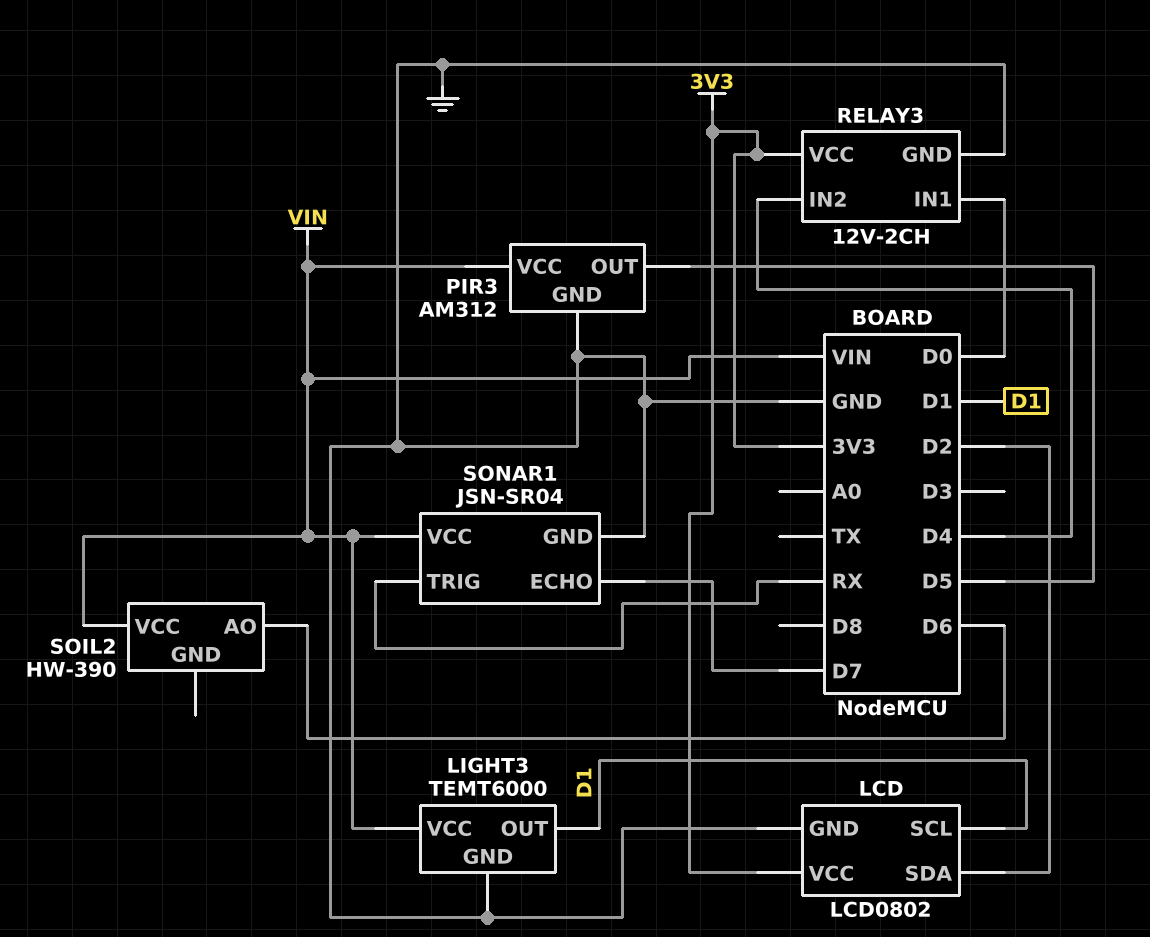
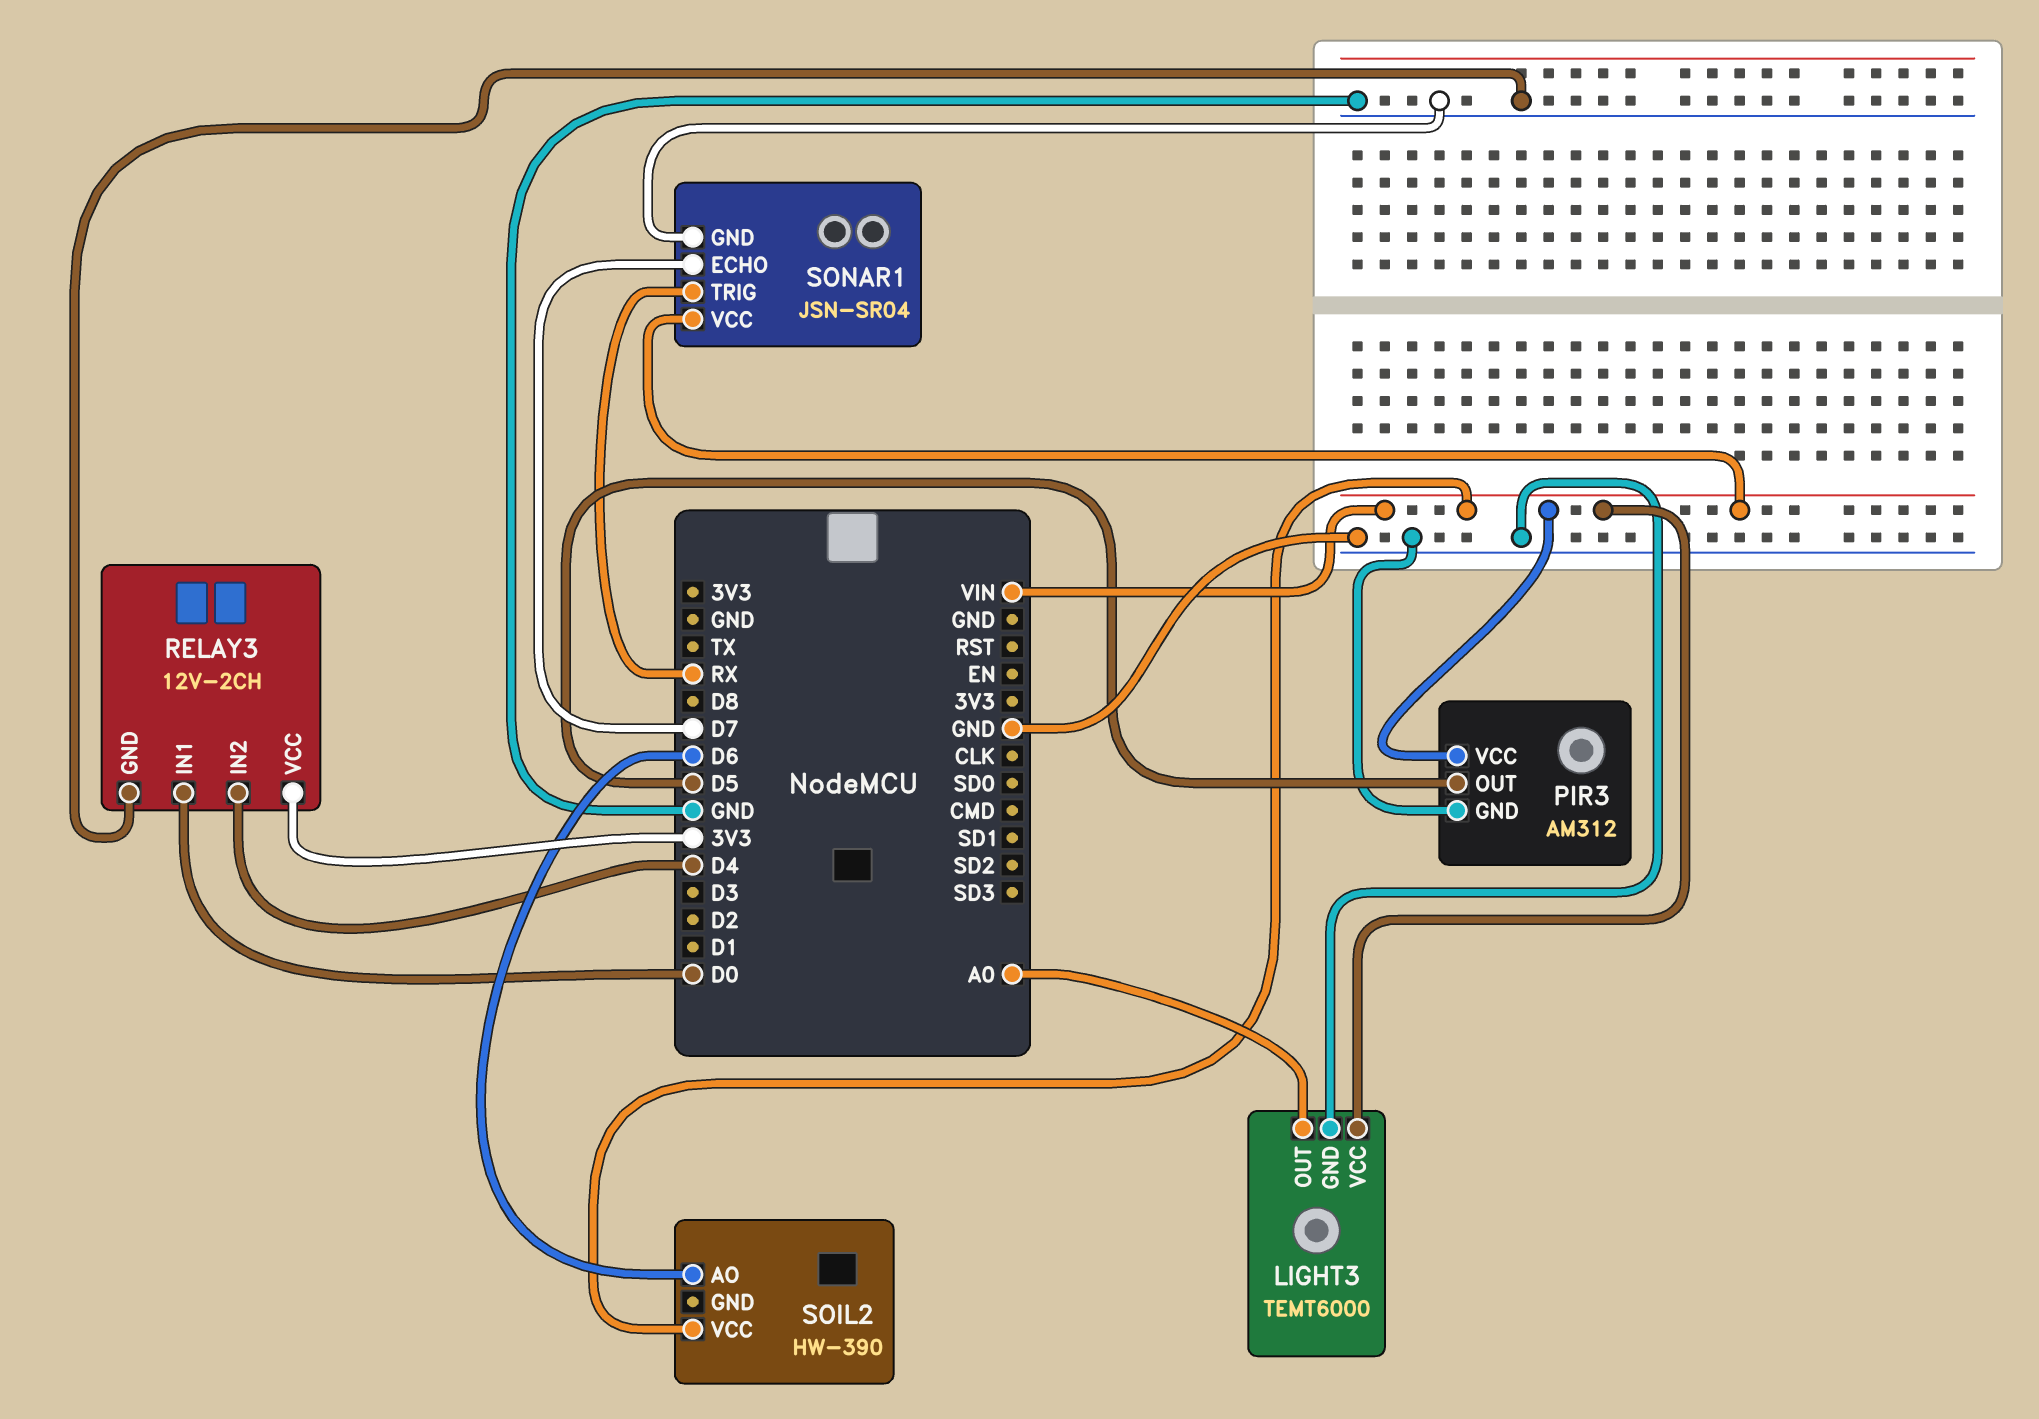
LCD: LCD0802 -> none
LCD pin GND: GND -> none
LCD pin SCL: D1 -> none
LCD pin SDA: D2 -> none
LCD pin VCC: 3V3 -> none
LIGHT3 pin OUT: D1 -> A0

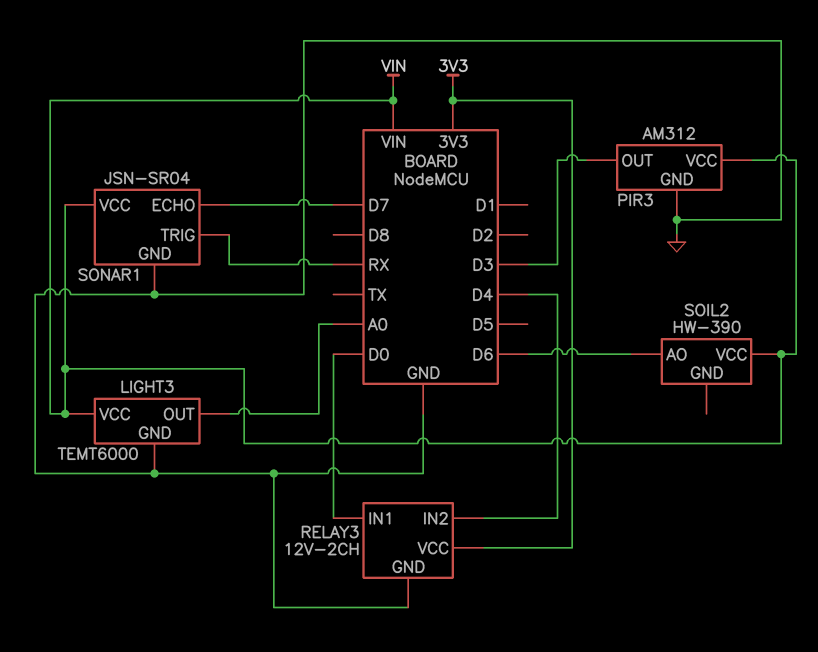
PIR3 pin OUT: D5 -> D3

